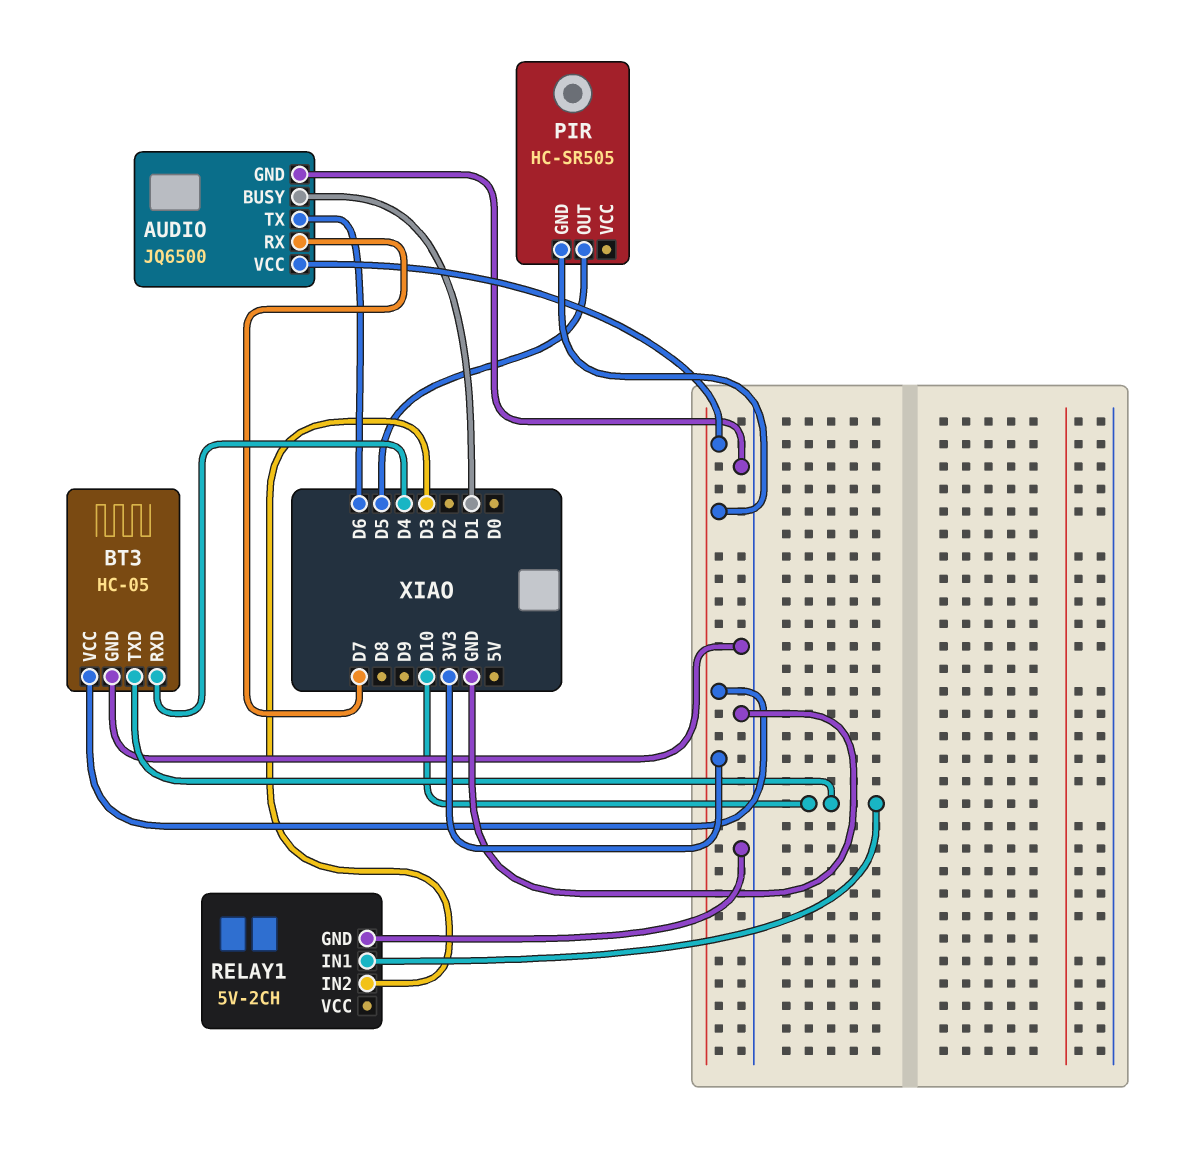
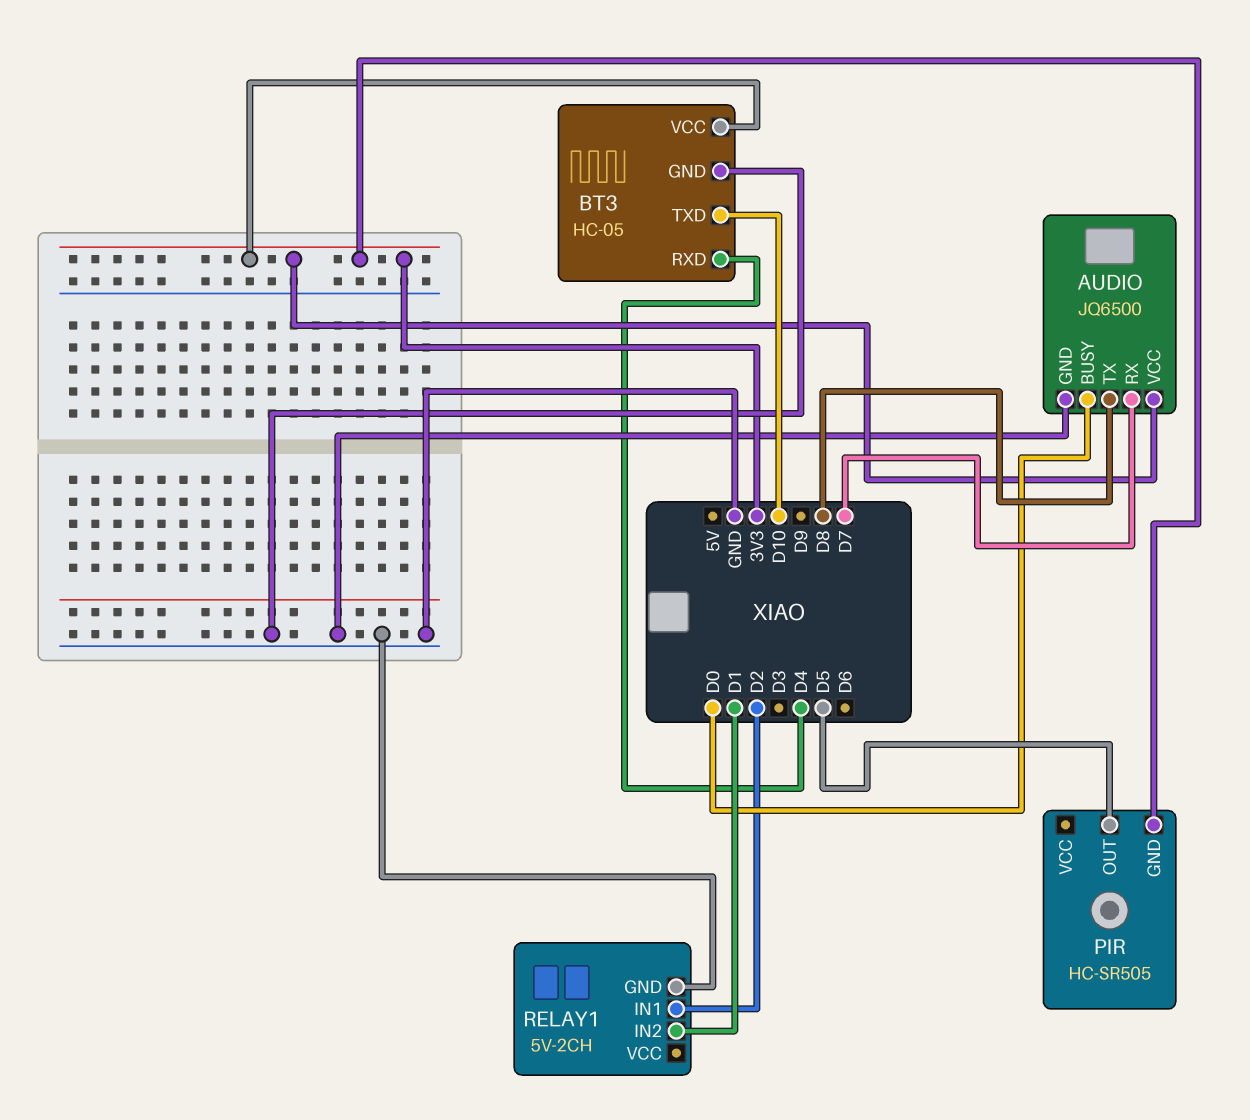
AUDIO pin BUSY: D1 -> D0
AUDIO pin TX: D6 -> D8
RELAY1 pin IN1: D10 -> D2
RELAY1 pin IN2: D3 -> D1

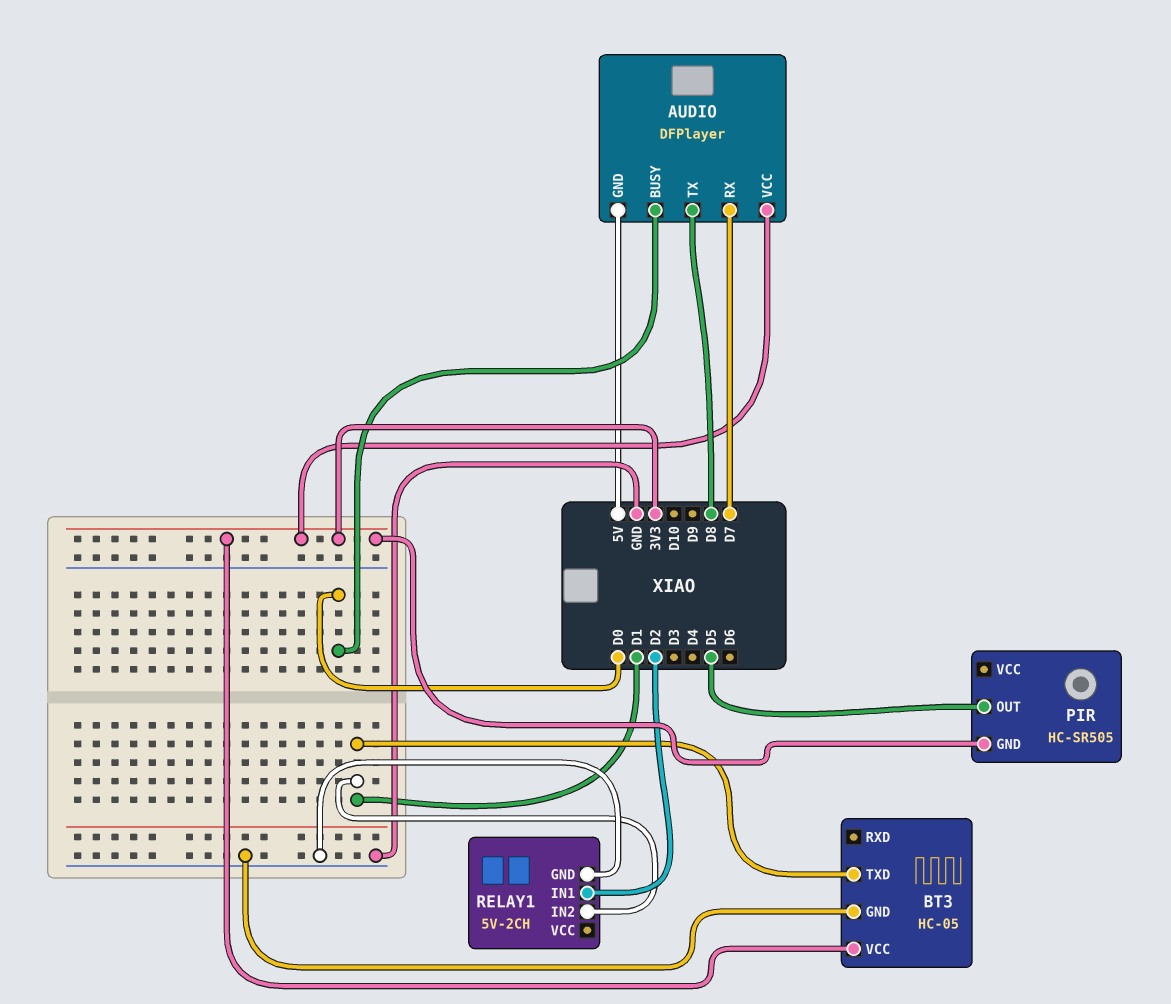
AUDIO: JQ6500 -> DFPlayer
AUDIO pin GND: GND -> 5V
BT3 pin RXD: D4 -> none
BT3 pin TXD: D10 -> D1

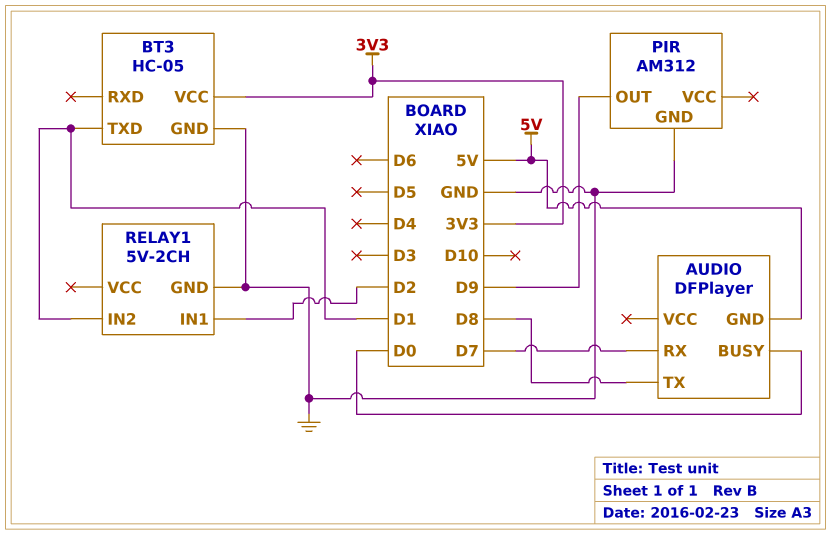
AUDIO pin VCC: 3V3 -> none
PIR: HC-SR505 -> AM312
PIR pin GND: 3V3 -> GND
PIR pin OUT: D5 -> D9

